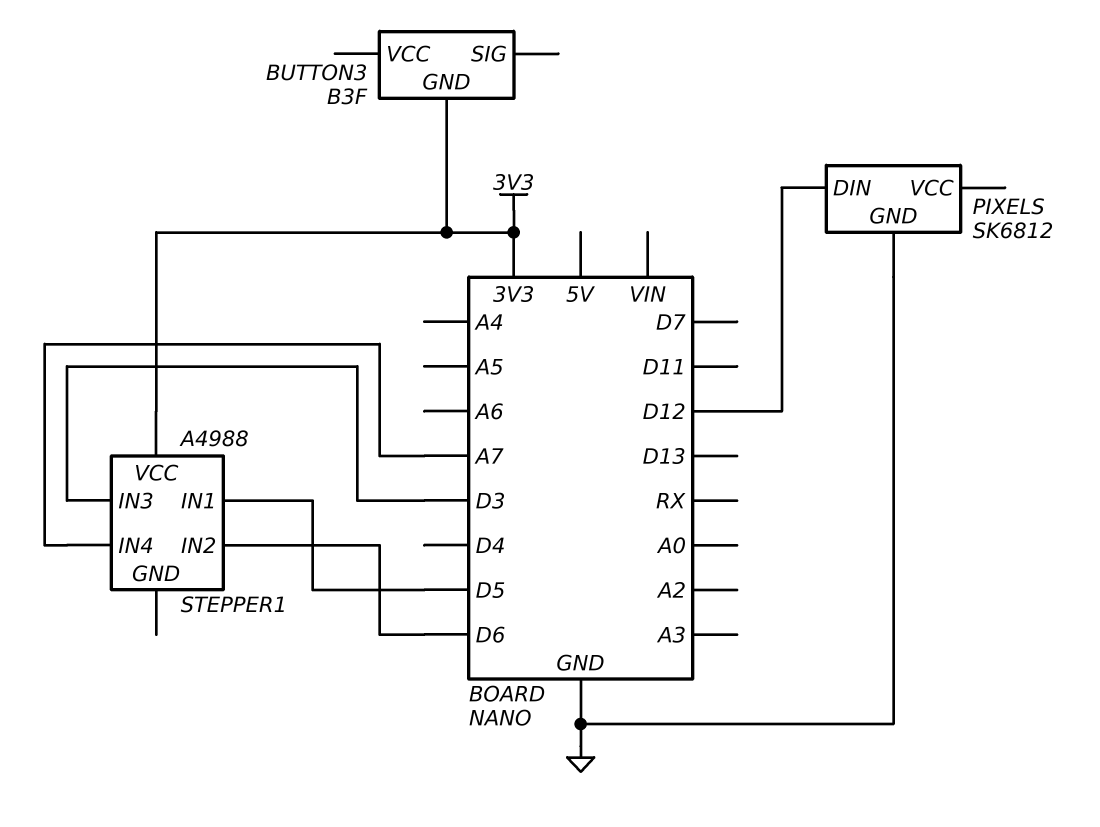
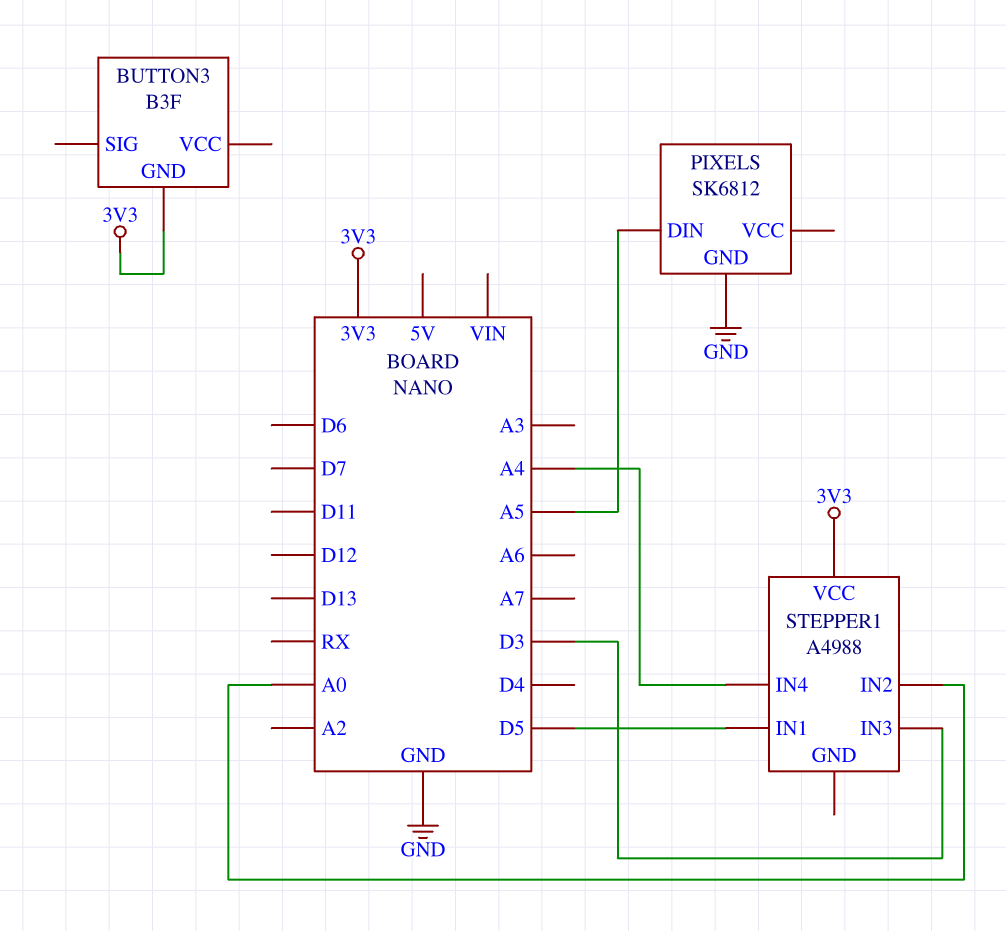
PIXELS pin DIN: D12 -> A5
STEPPER1 pin IN2: D6 -> A0
STEPPER1 pin IN4: A7 -> A4

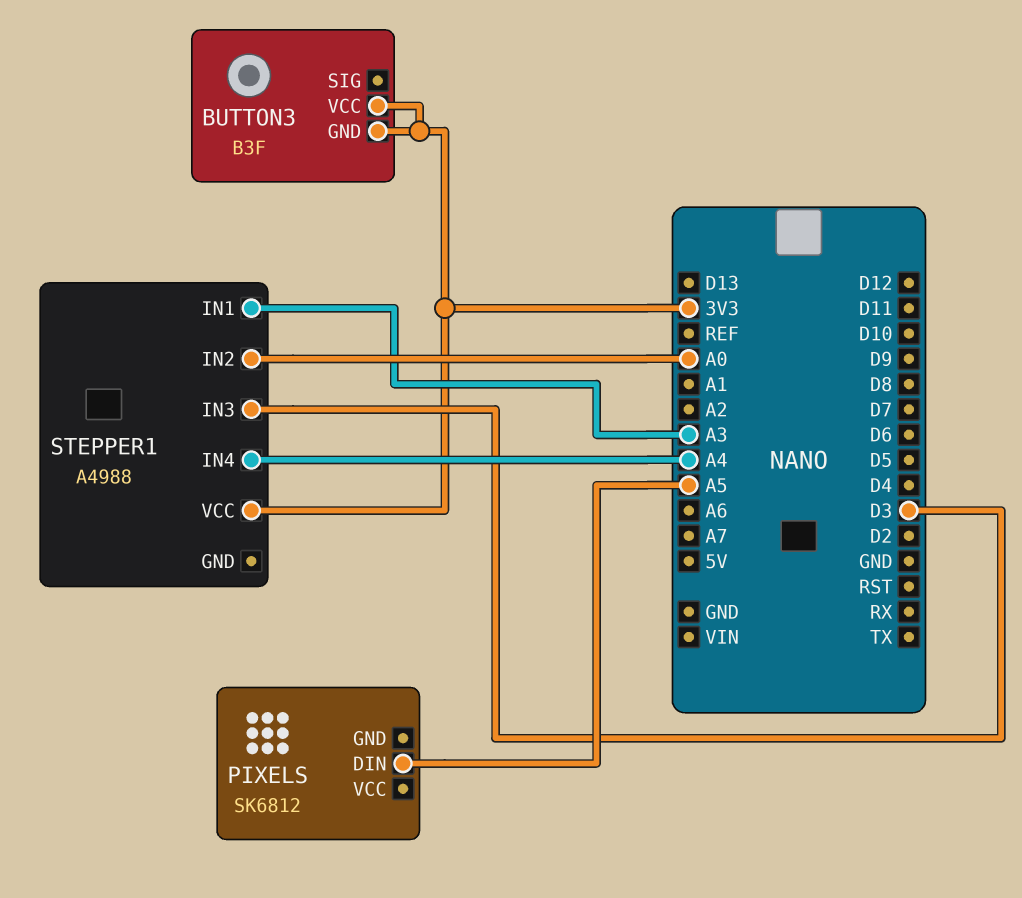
BUTTON3 pin VCC: none -> 3V3
PIXELS pin GND: GND -> none
STEPPER1 pin IN1: D5 -> A3

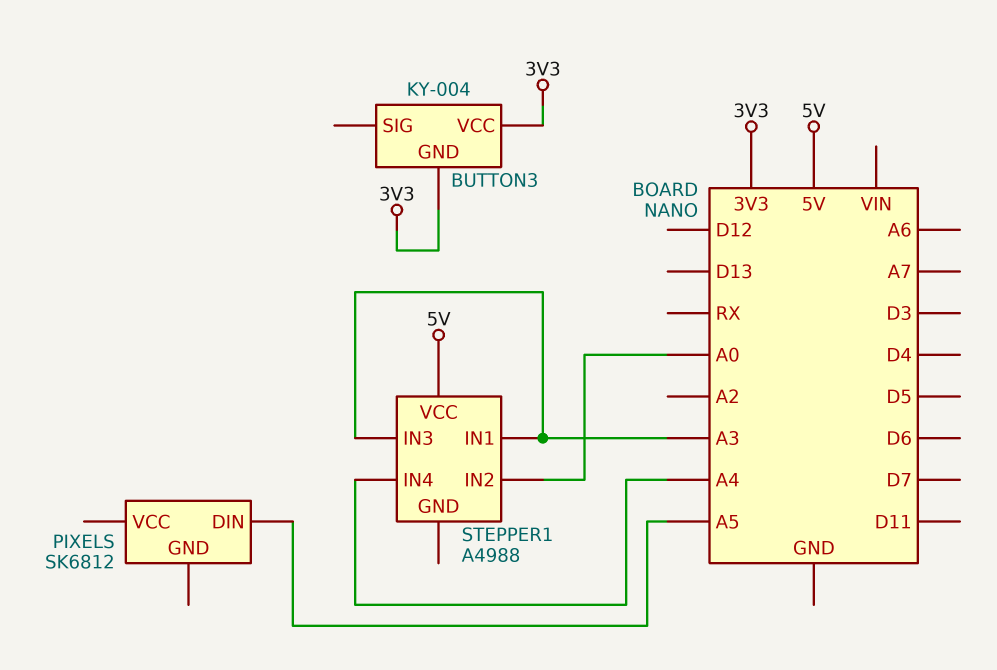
BUTTON3: B3F -> KY-004
STEPPER1 pin IN3: D3 -> A3
STEPPER1 pin VCC: 3V3 -> 5V

